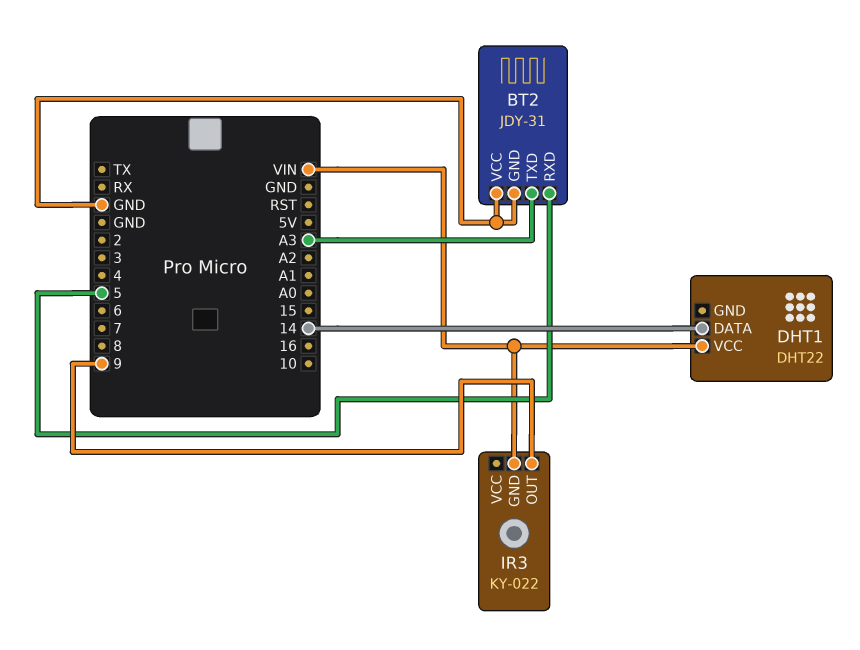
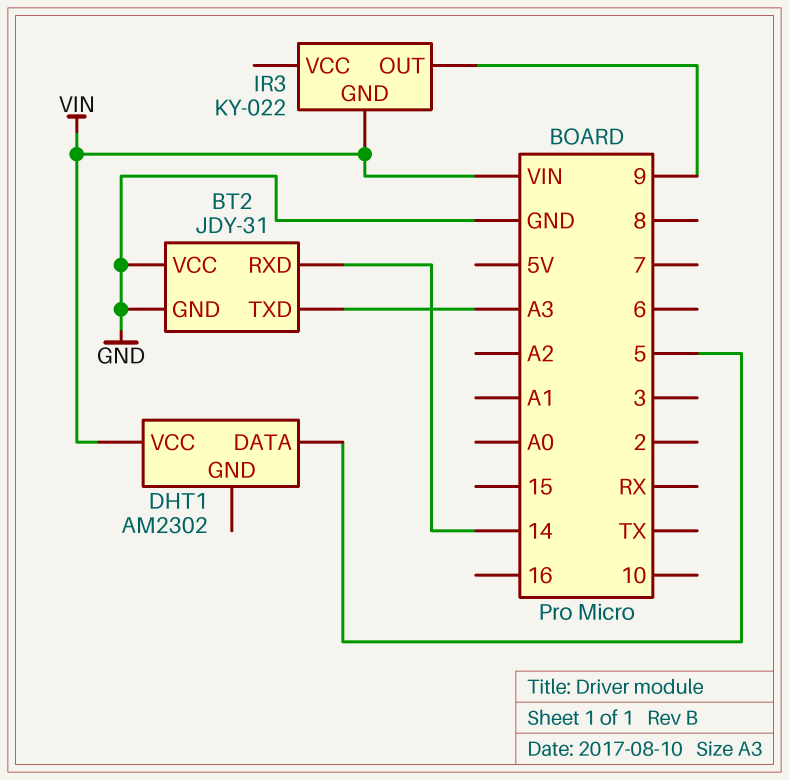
BT2 pin RXD: 5 -> 14
DHT1: DHT22 -> AM2302
DHT1 pin DATA: 14 -> 5

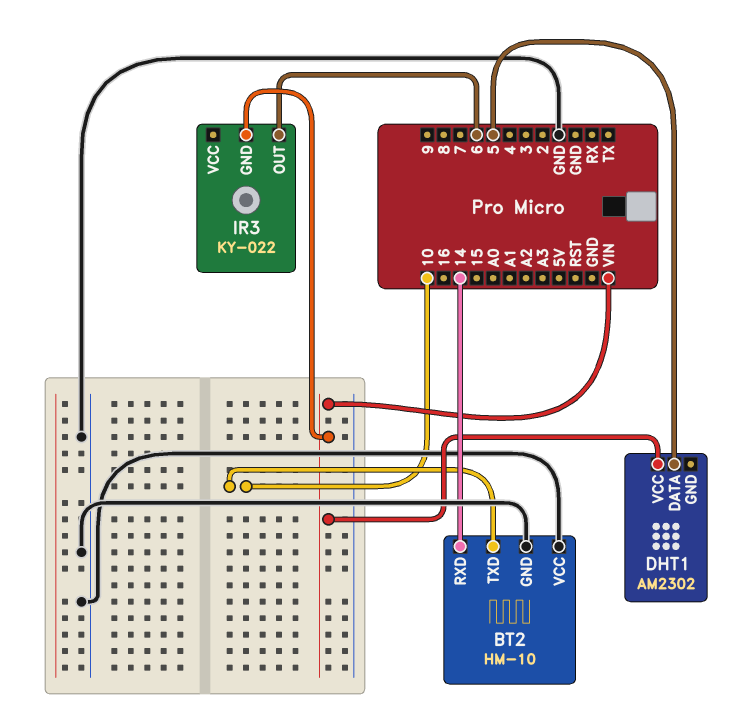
BT2: JDY-31 -> HM-10
BT2 pin TXD: A3 -> 10
IR3 pin OUT: 9 -> 6

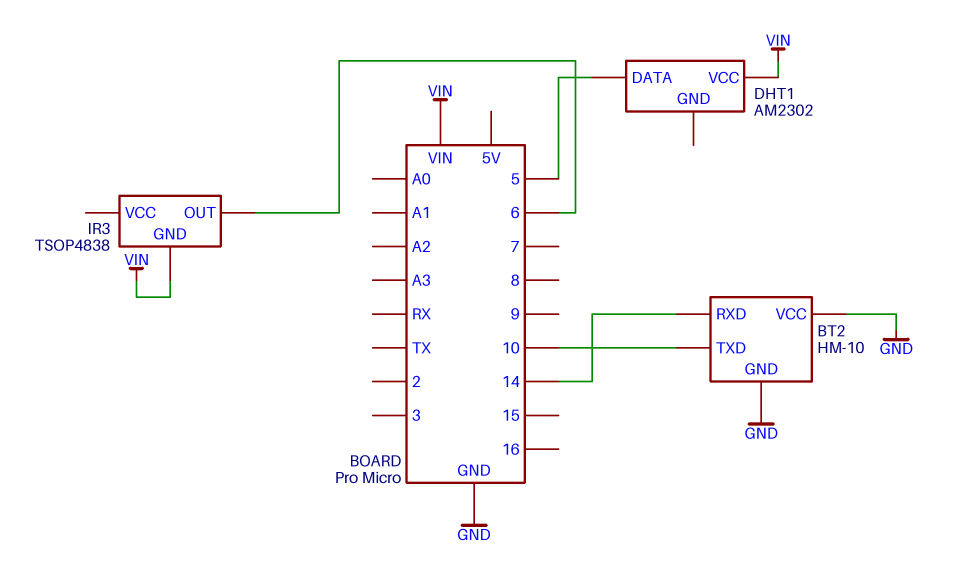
IR3: KY-022 -> TSOP4838

